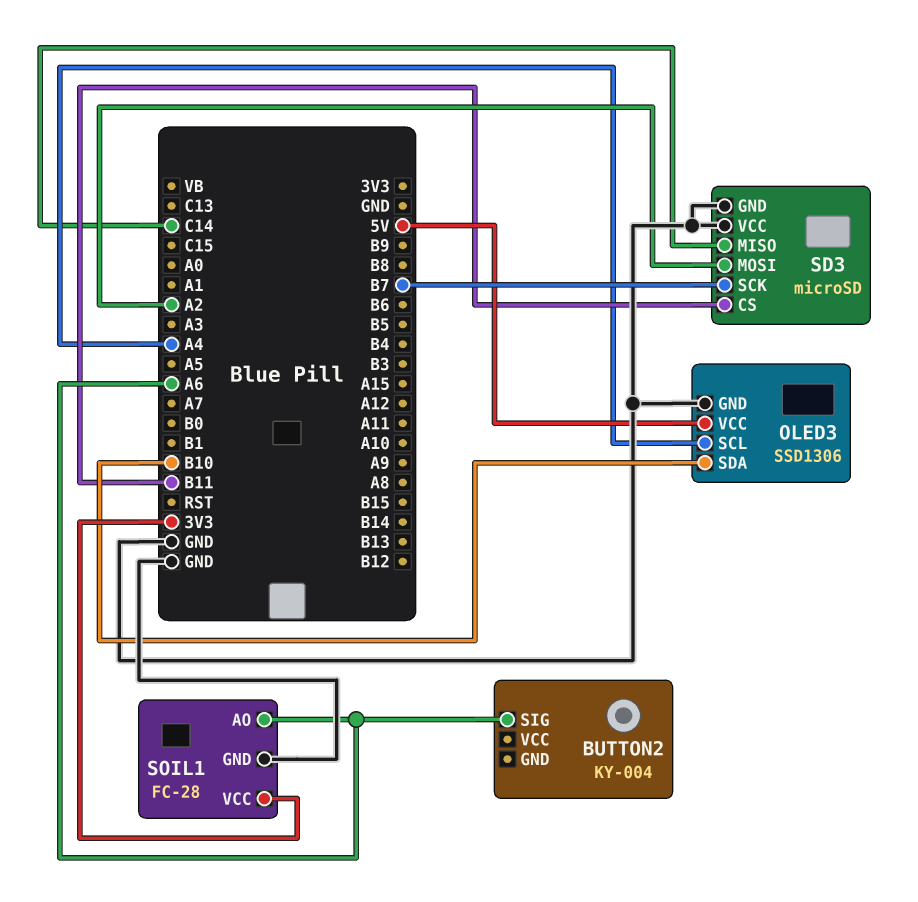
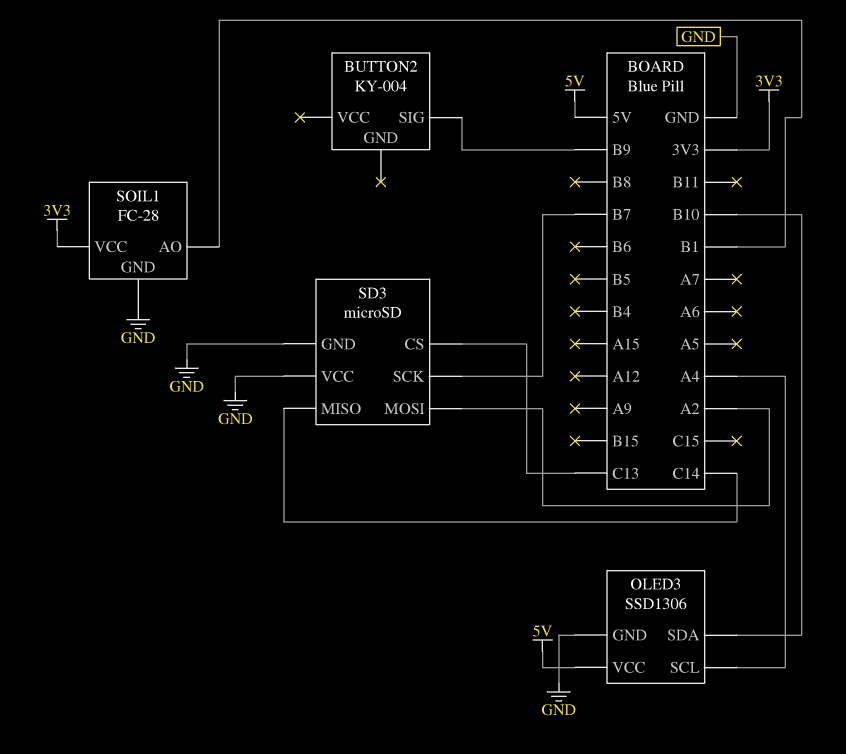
BUTTON2 pin SIG: A6 -> B9
SD3 pin CS: B11 -> C13
SOIL1 pin AO: A6 -> B1

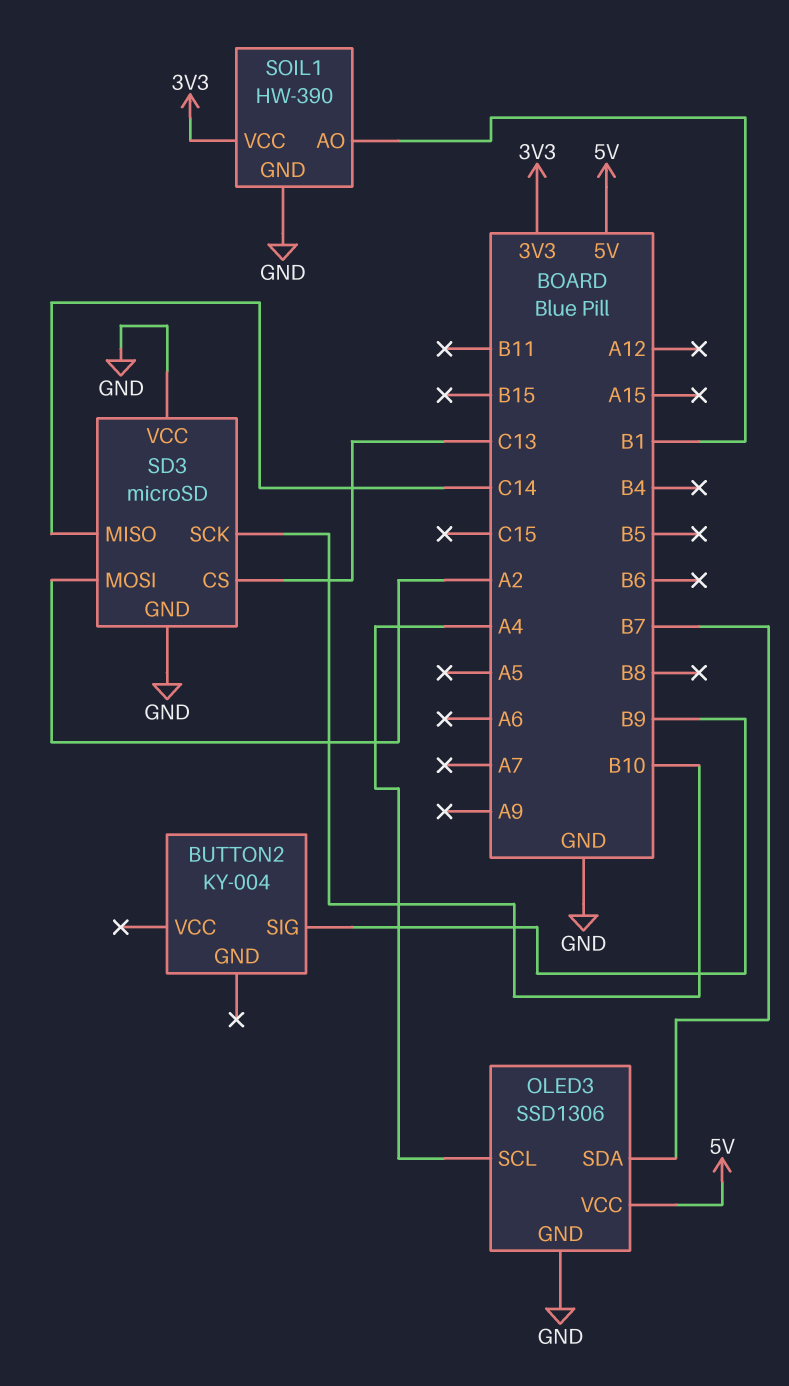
OLED3 pin SDA: B10 -> B7
SD3 pin SCK: B7 -> B10
SOIL1: FC-28 -> HW-390

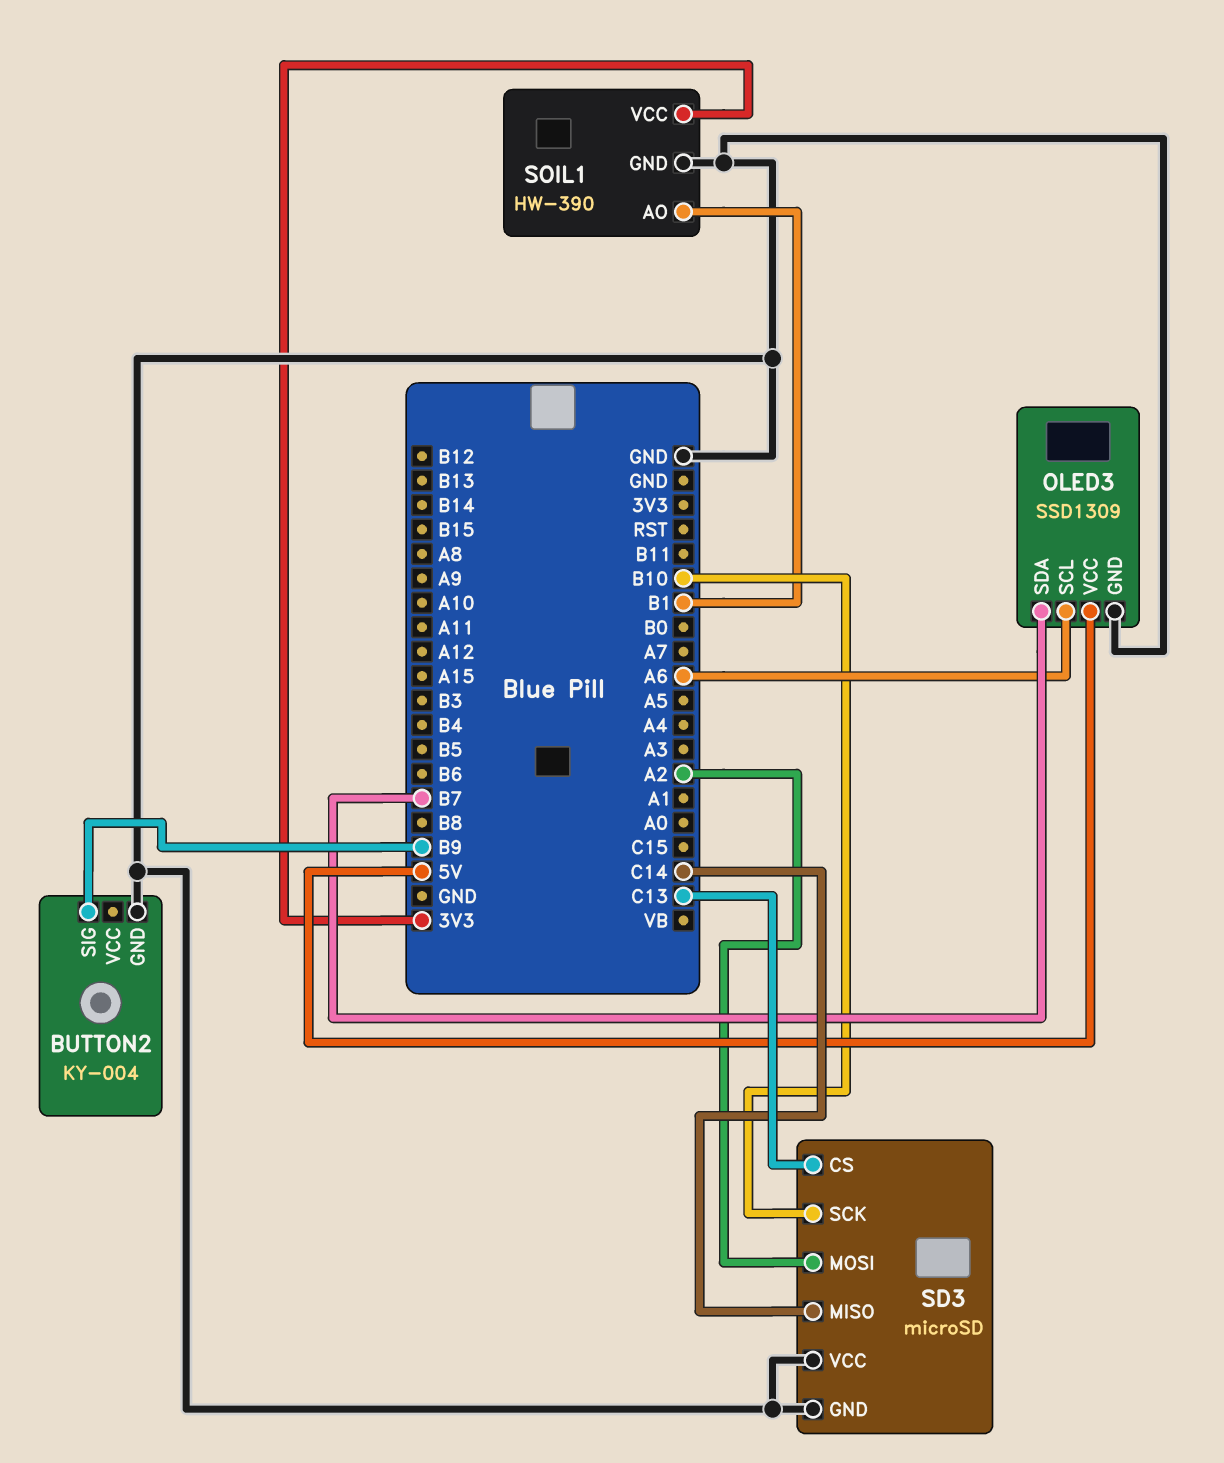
BUTTON2 pin GND: none -> GND
OLED3: SSD1306 -> SSD1309
OLED3 pin SCL: A4 -> A6

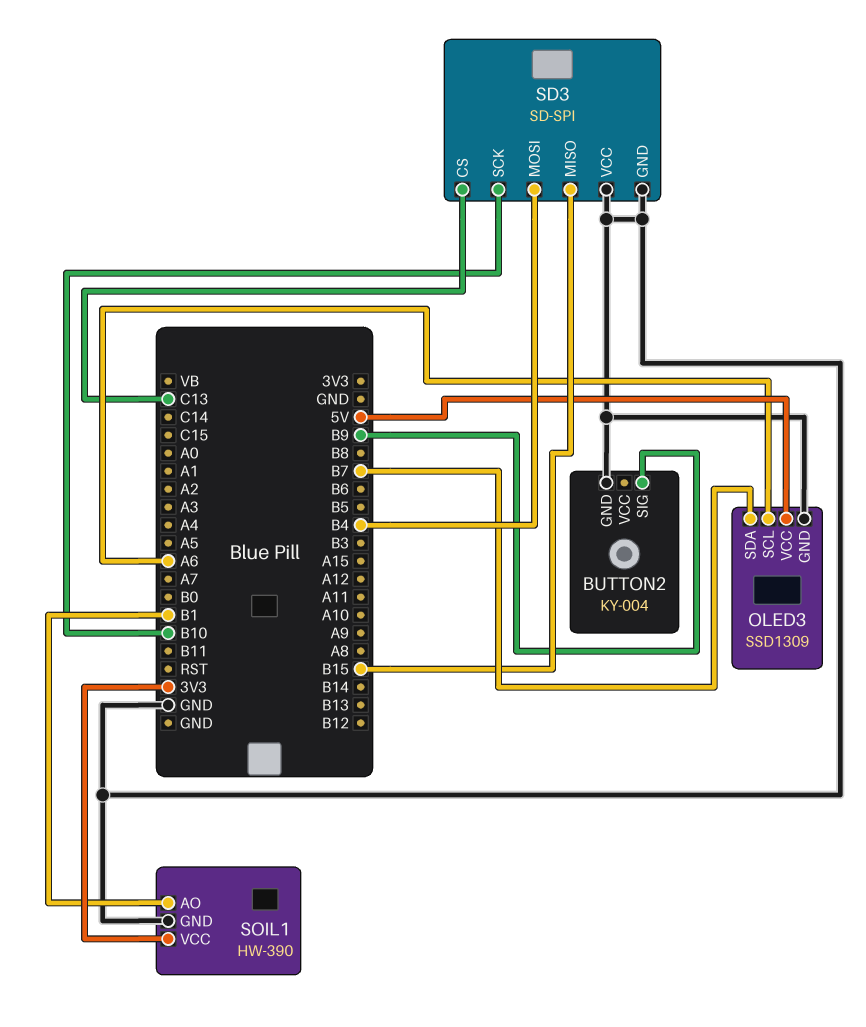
SD3: microSD -> SD-SPI
SD3 pin MISO: C14 -> B15
SD3 pin MOSI: A2 -> B4

